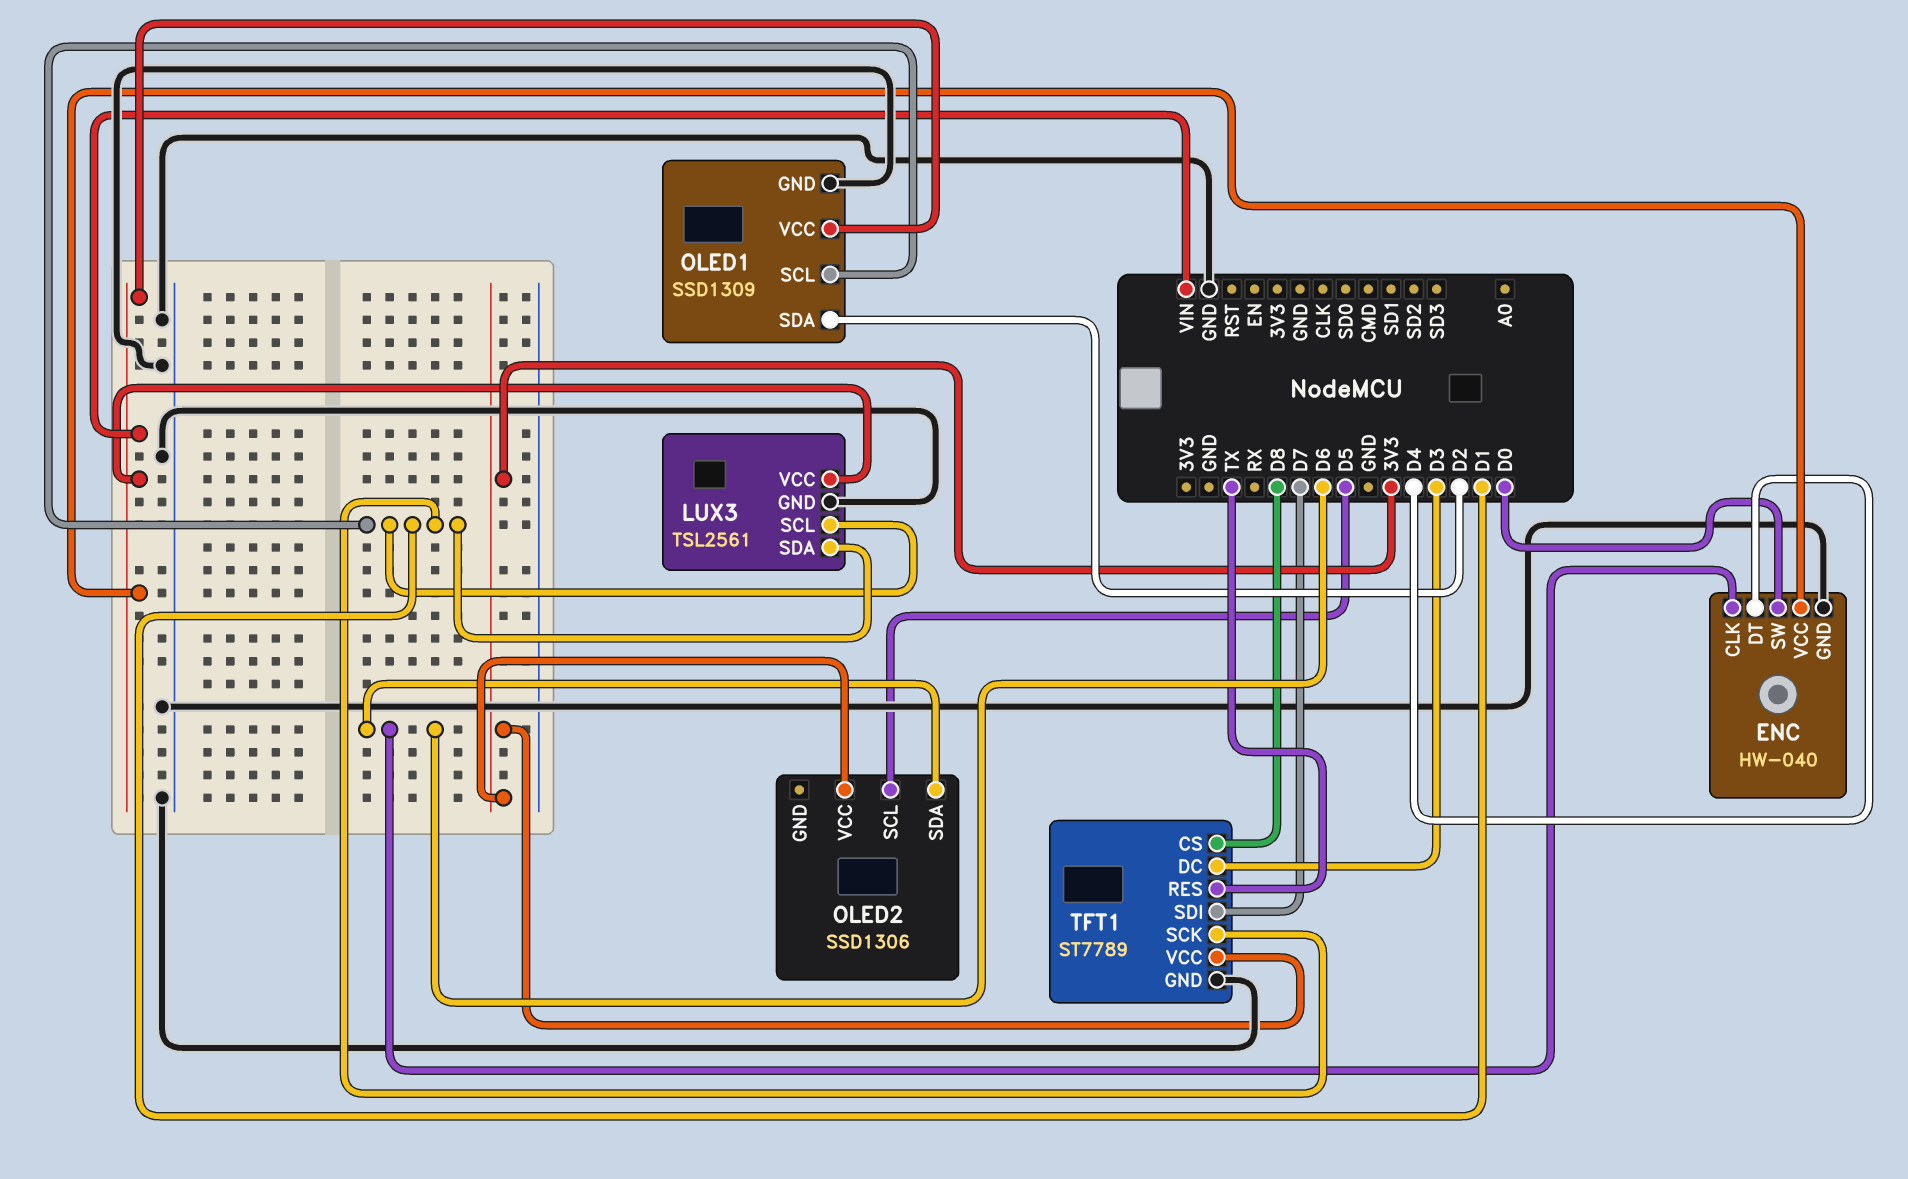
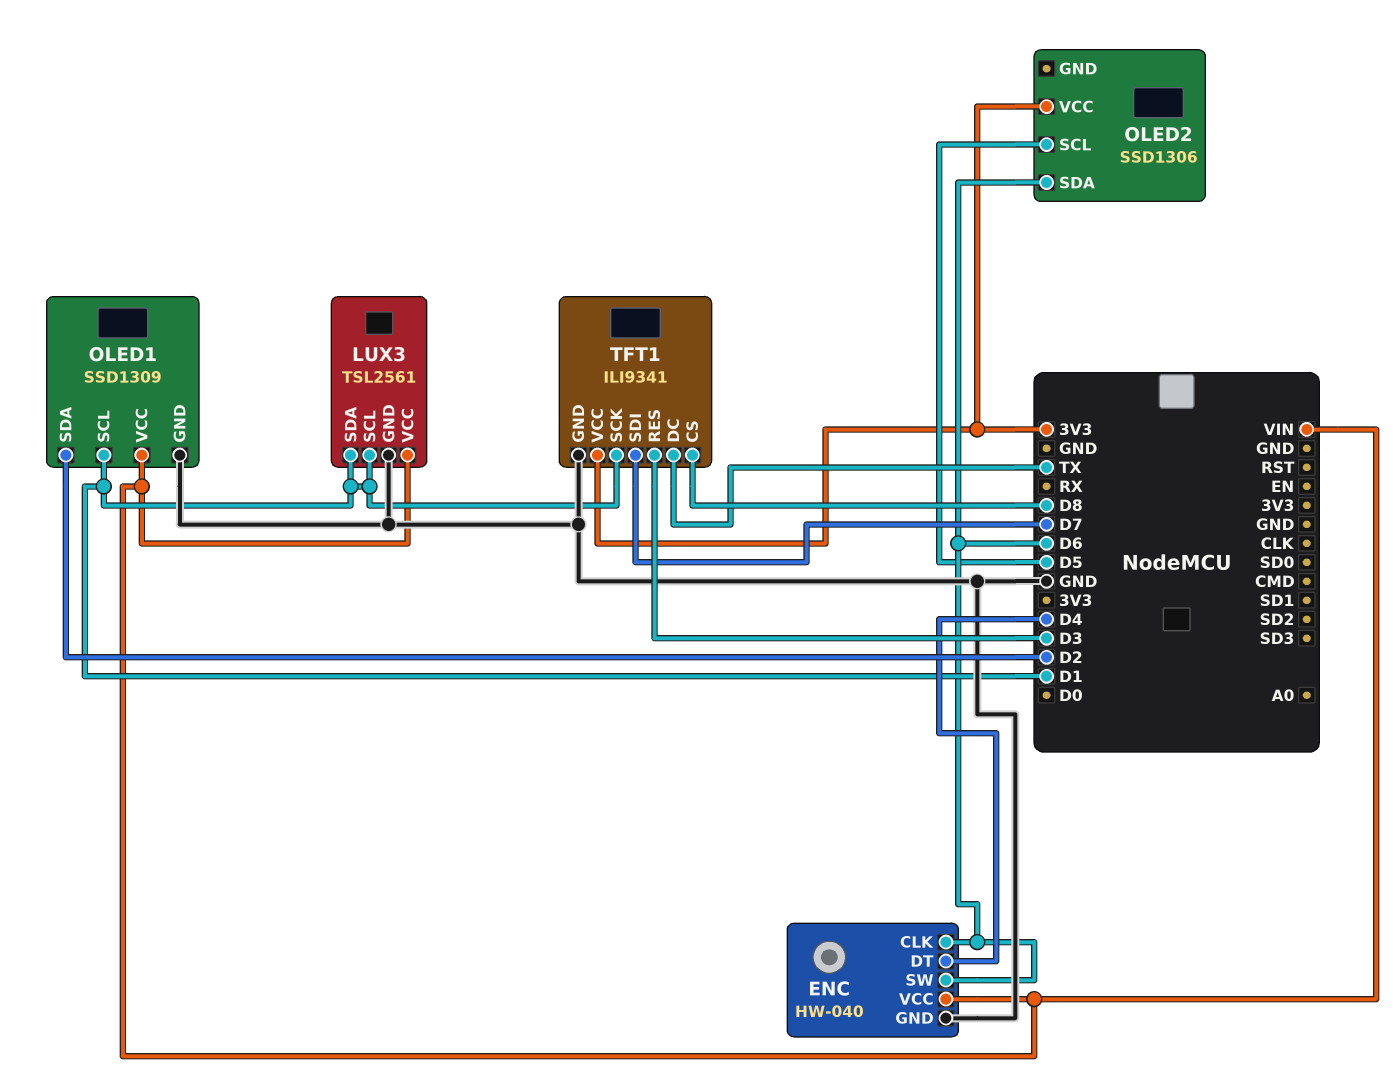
ENC pin SW: D0 -> D6
TFT1: ST7789 -> ILI9341
TFT1 pin DC: D3 -> TX
TFT1 pin RES: TX -> D3

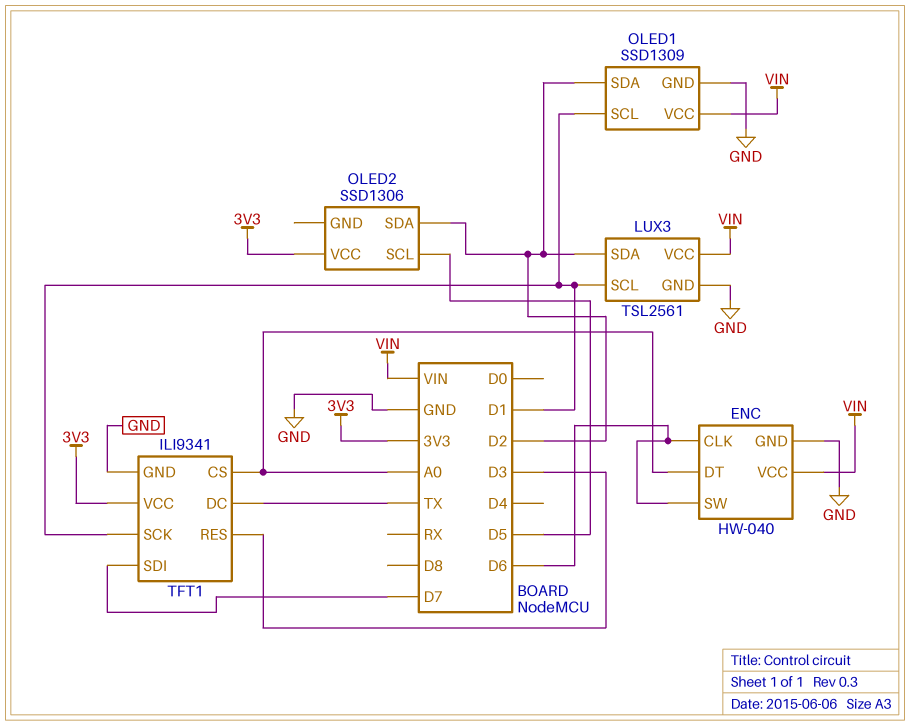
ENC pin DT: D4 -> A0
LUX3 pin SDA: D1 -> D2
OLED2 pin SDA: D6 -> D2
TFT1 pin CS: D8 -> A0

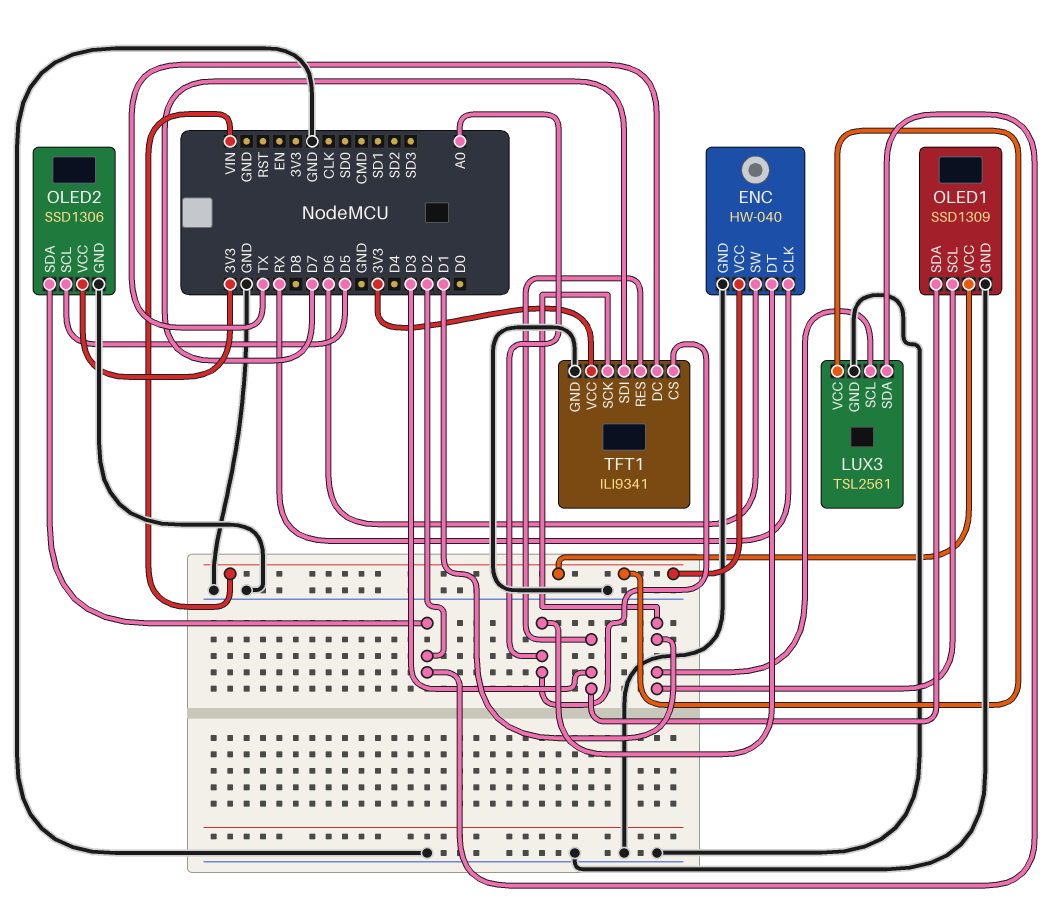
ENC pin CLK: D6 -> RX
OLED1 pin SDA: D2 -> D3
OLED2 pin GND: none -> GND

